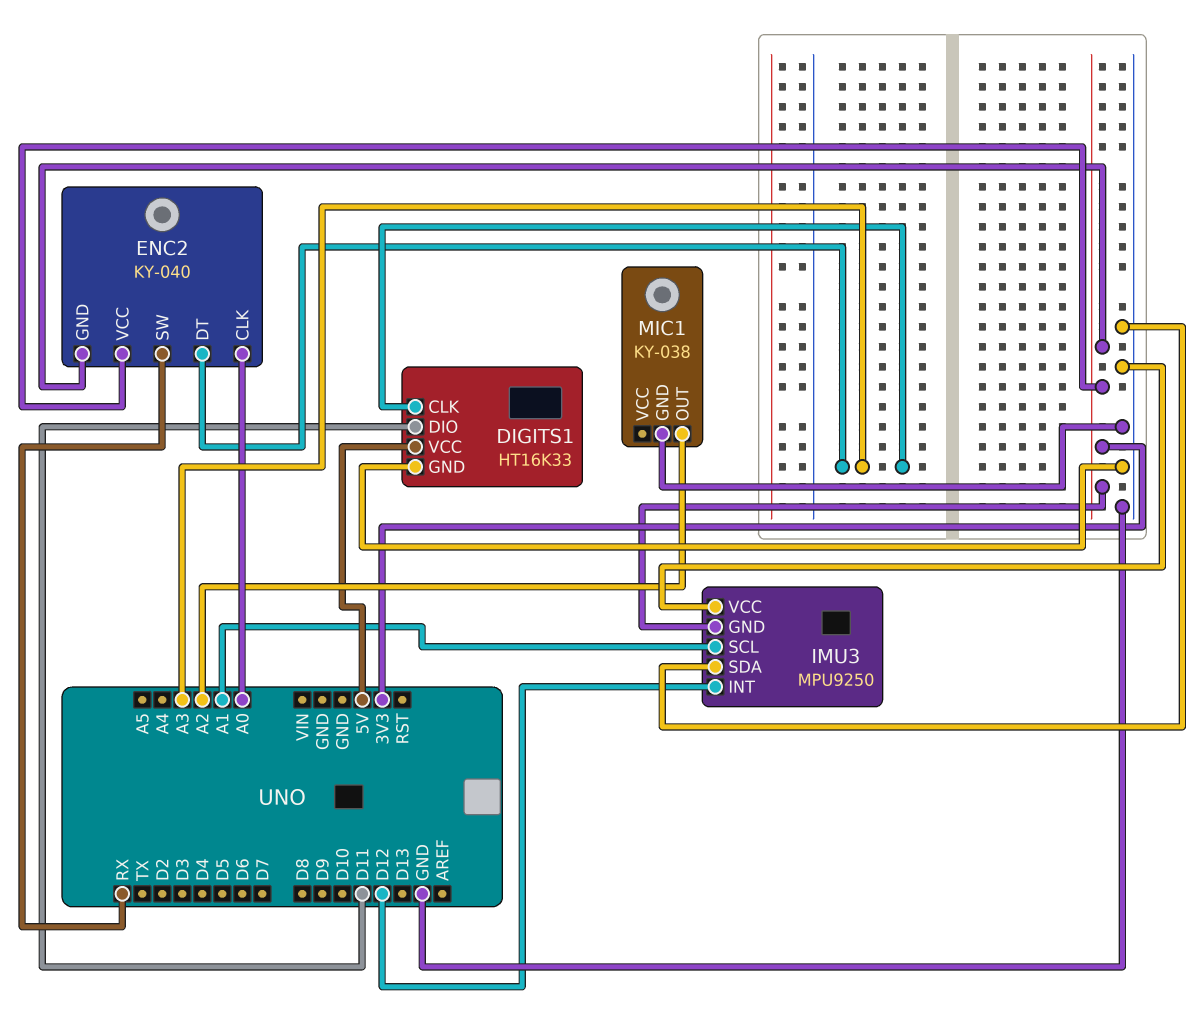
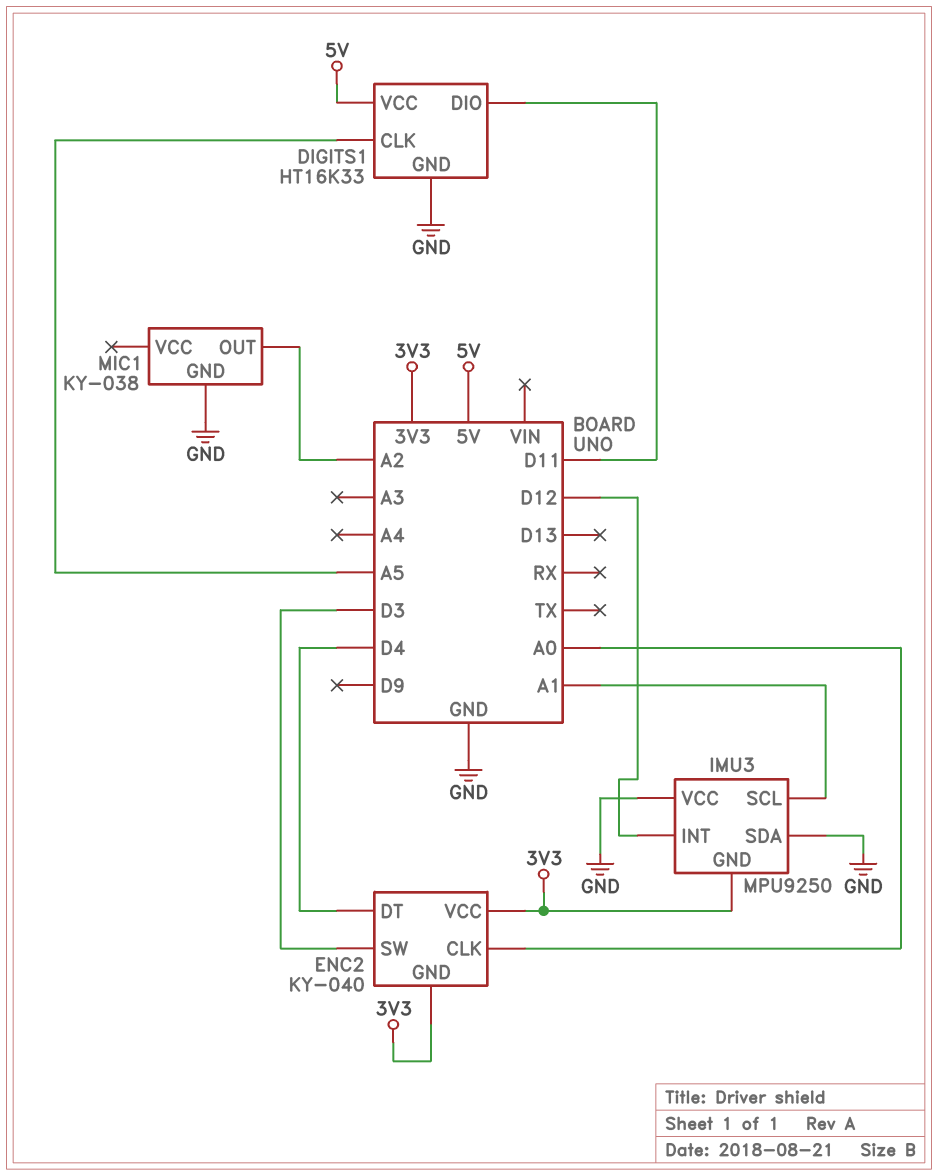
DIGITS1 pin CLK: A3 -> A5
ENC2 pin DT: A3 -> D4
ENC2 pin SW: RX -> D3

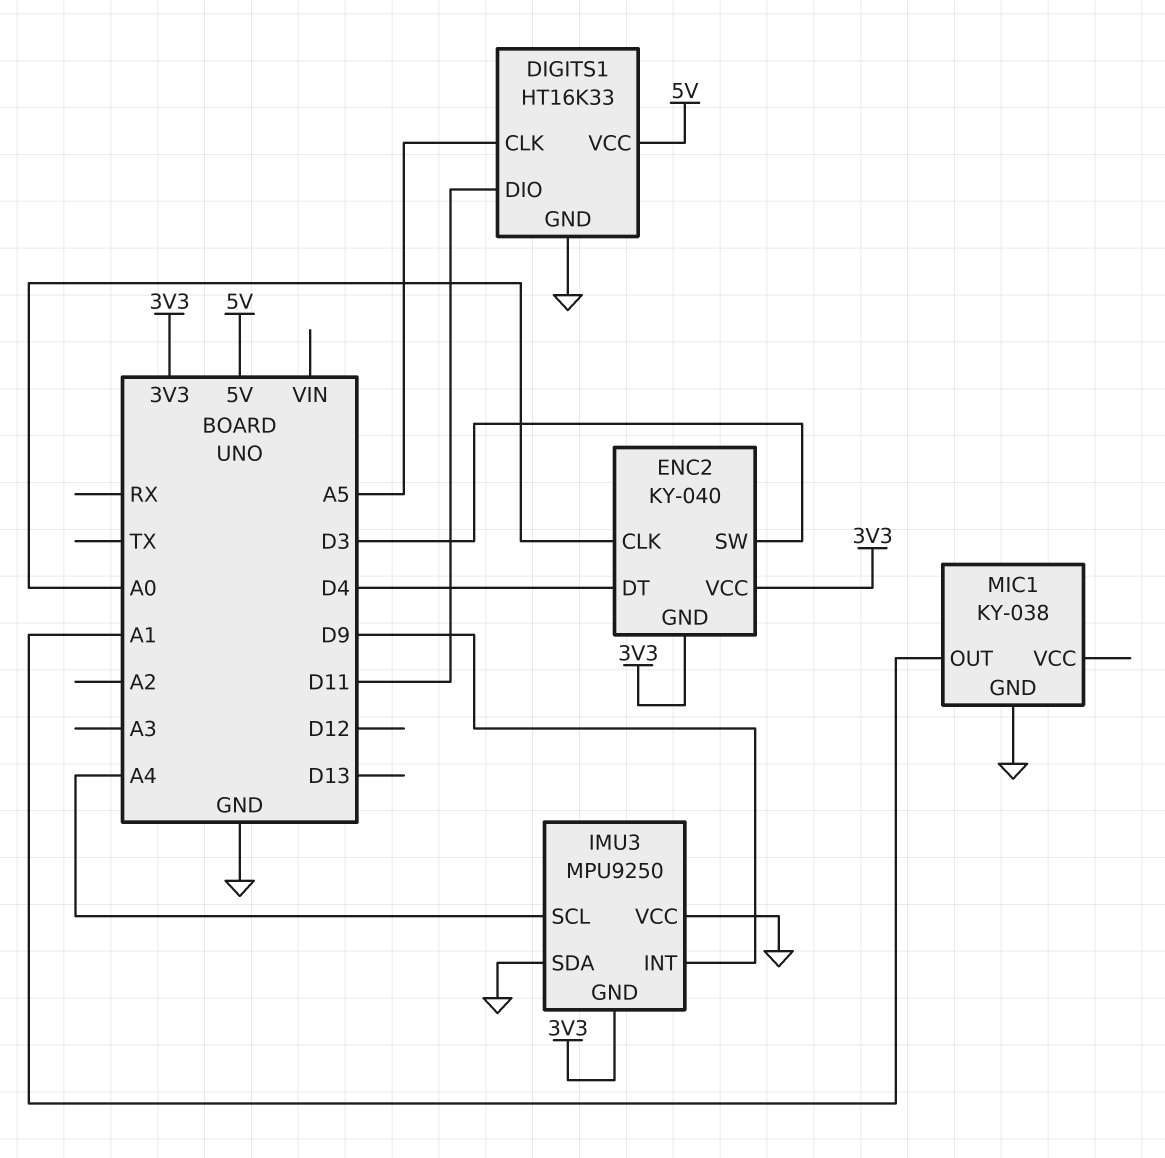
IMU3 pin INT: D12 -> D9
IMU3 pin SCL: A1 -> A4
MIC1 pin OUT: A2 -> A1

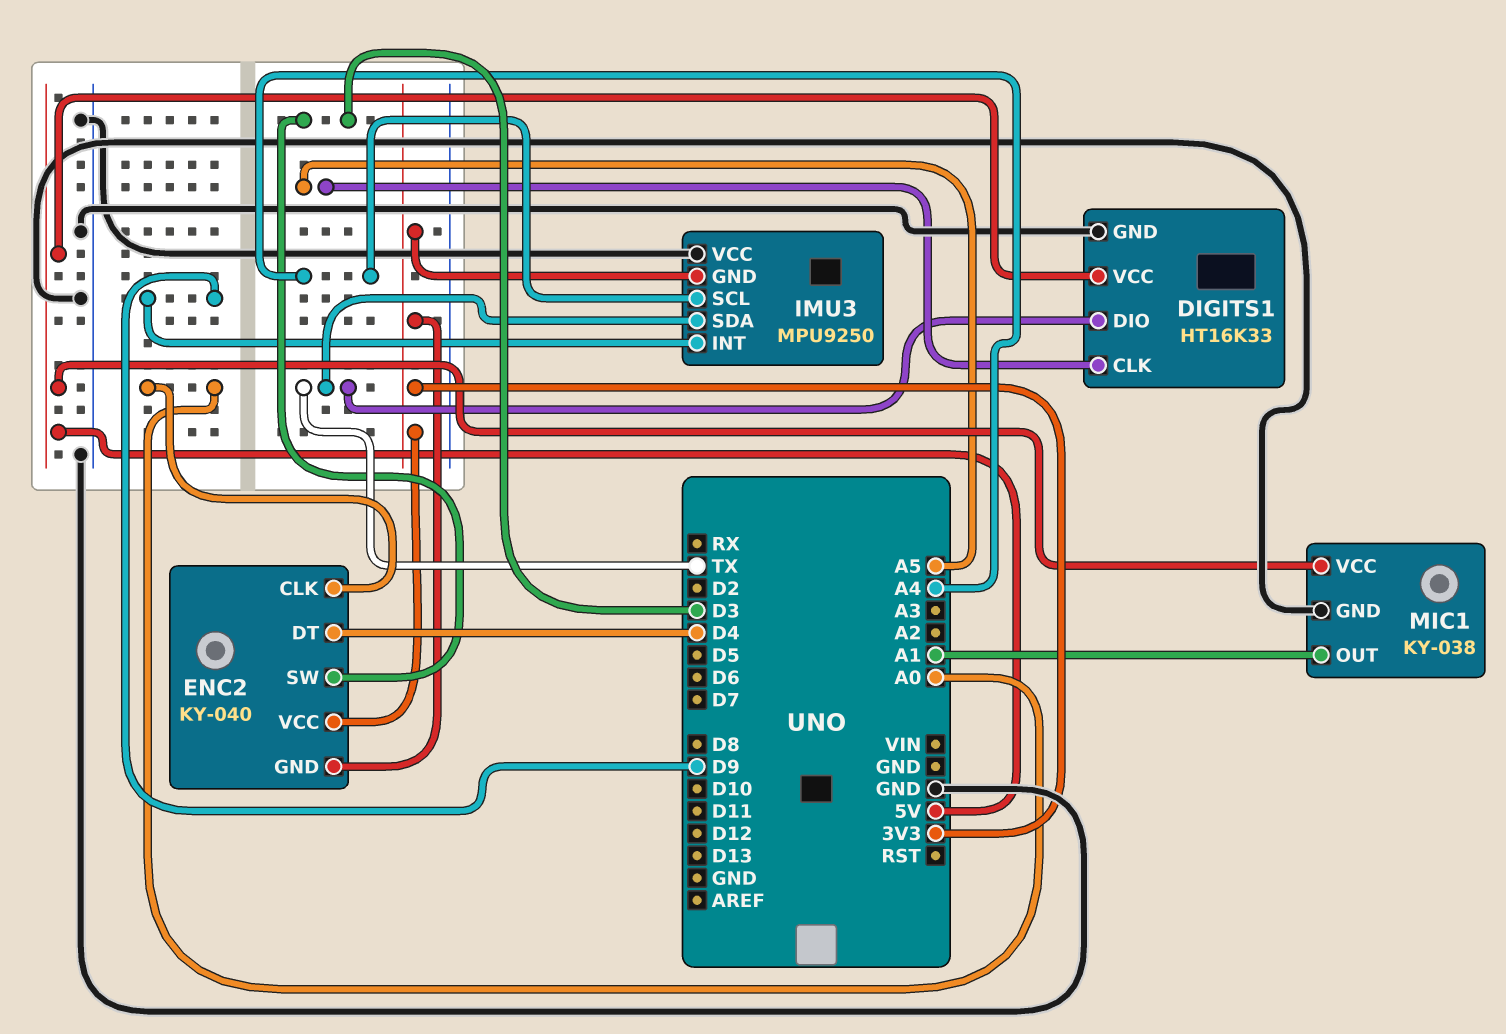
DIGITS1 pin DIO: D11 -> TX
IMU3 pin SDA: GND -> TX
MIC1 pin VCC: none -> 5V

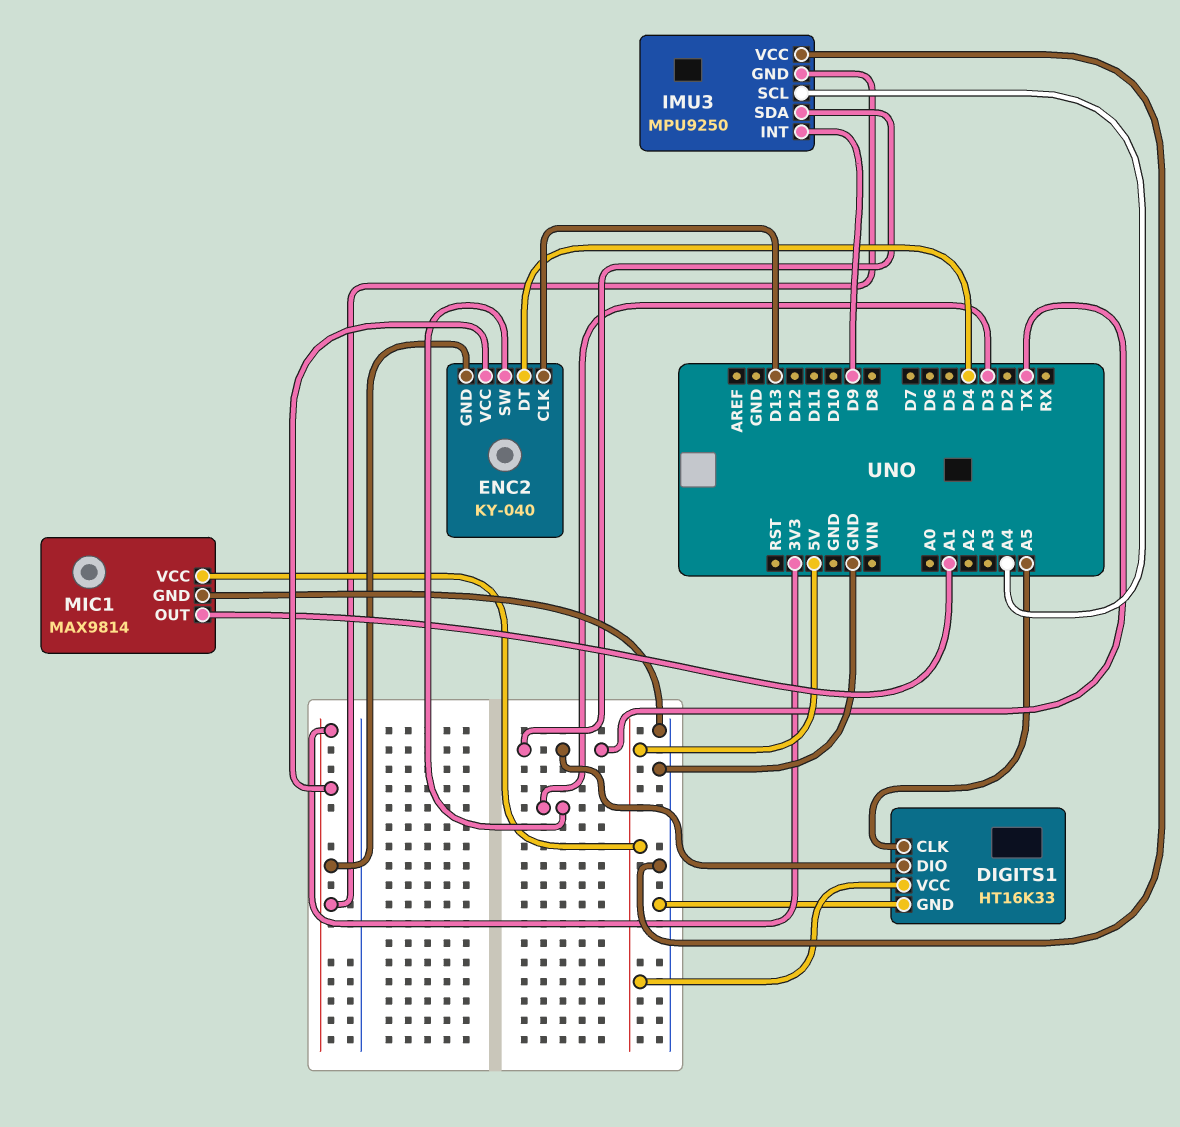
ENC2 pin CLK: A0 -> D13
MIC1: KY-038 -> MAX9814

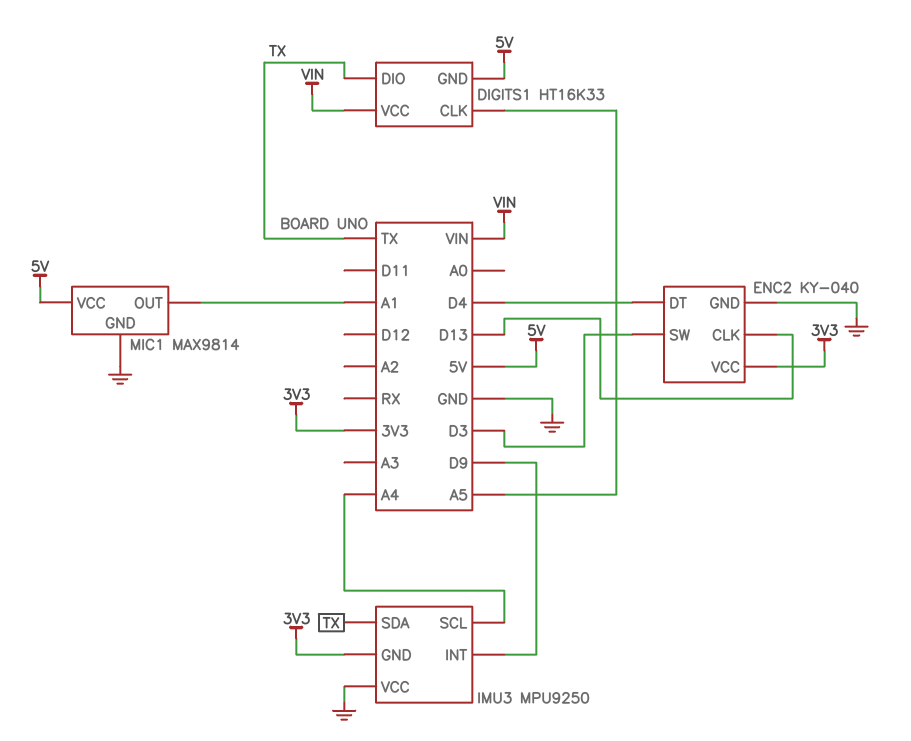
DIGITS1 pin GND: GND -> 5V
DIGITS1 pin VCC: 5V -> VIN
ENC2 pin GND: 3V3 -> GND

